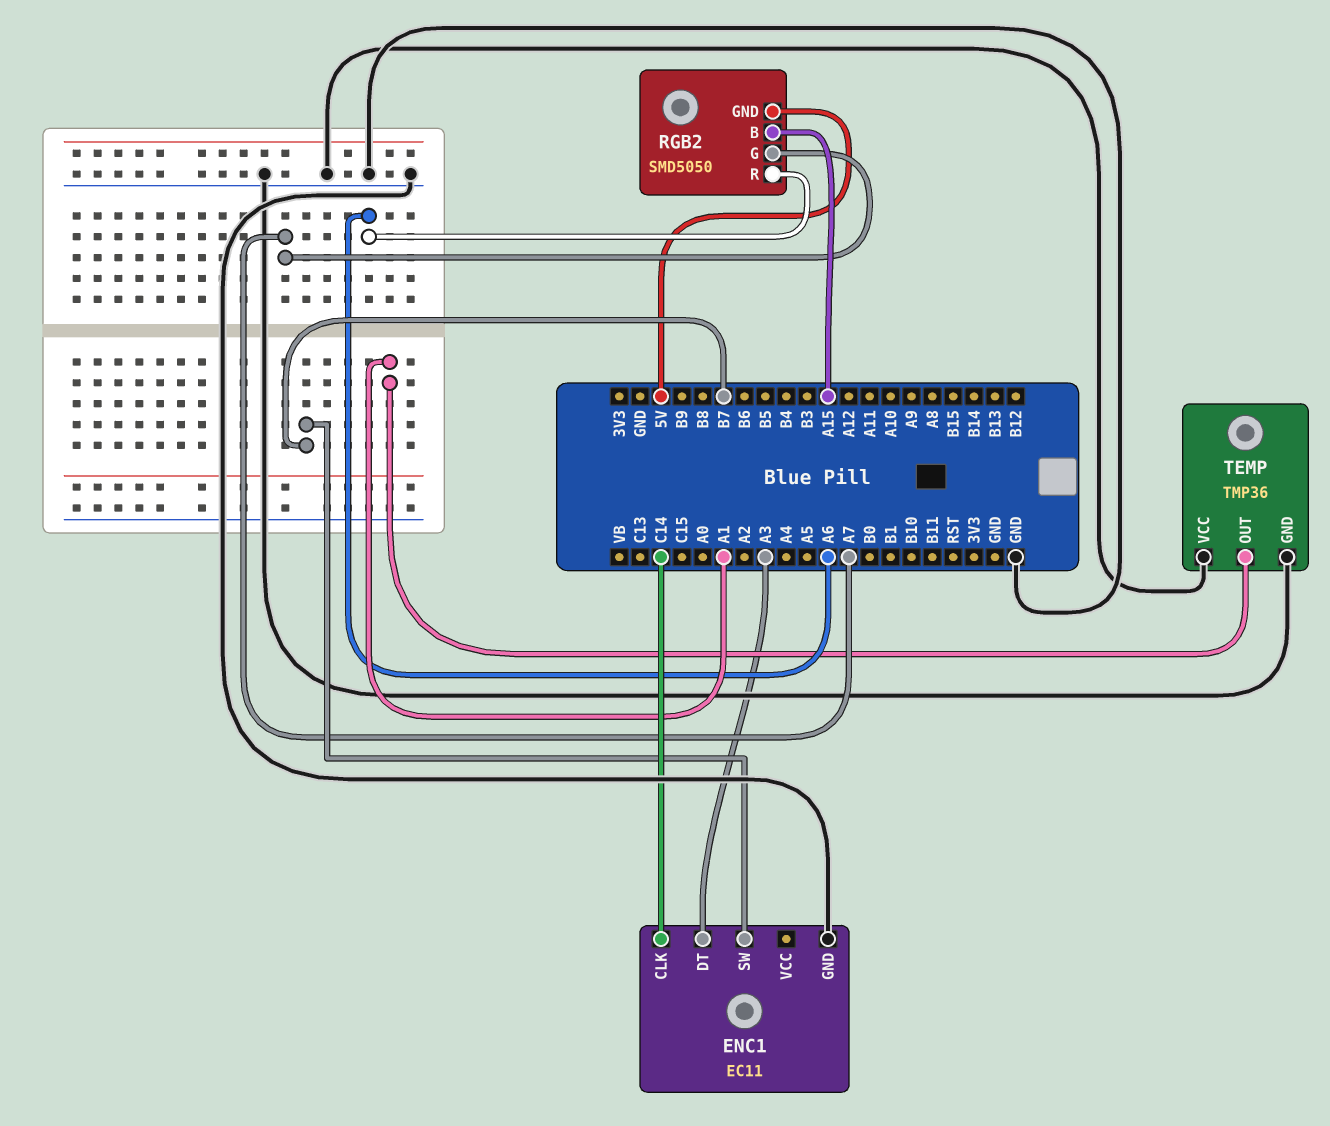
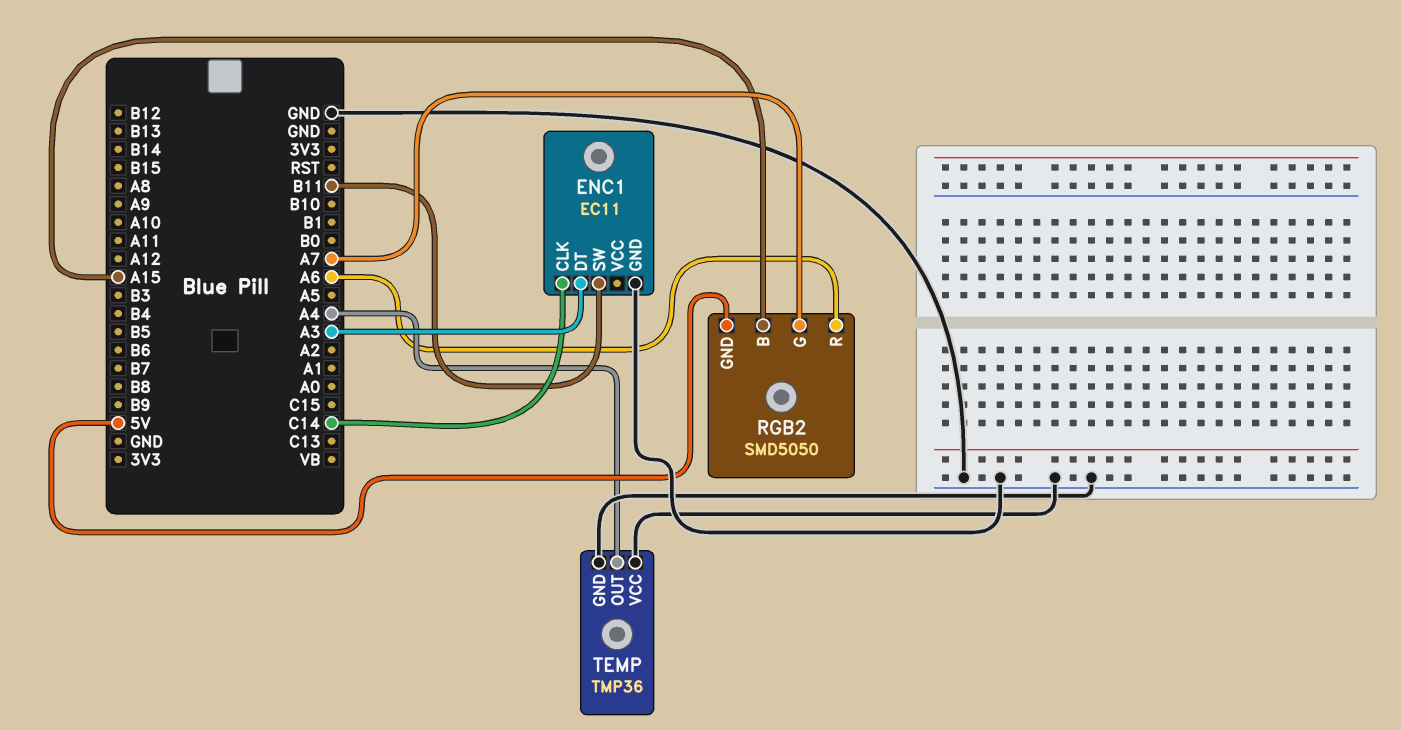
ENC1 pin SW: B7 -> B11
TEMP pin OUT: A1 -> A4

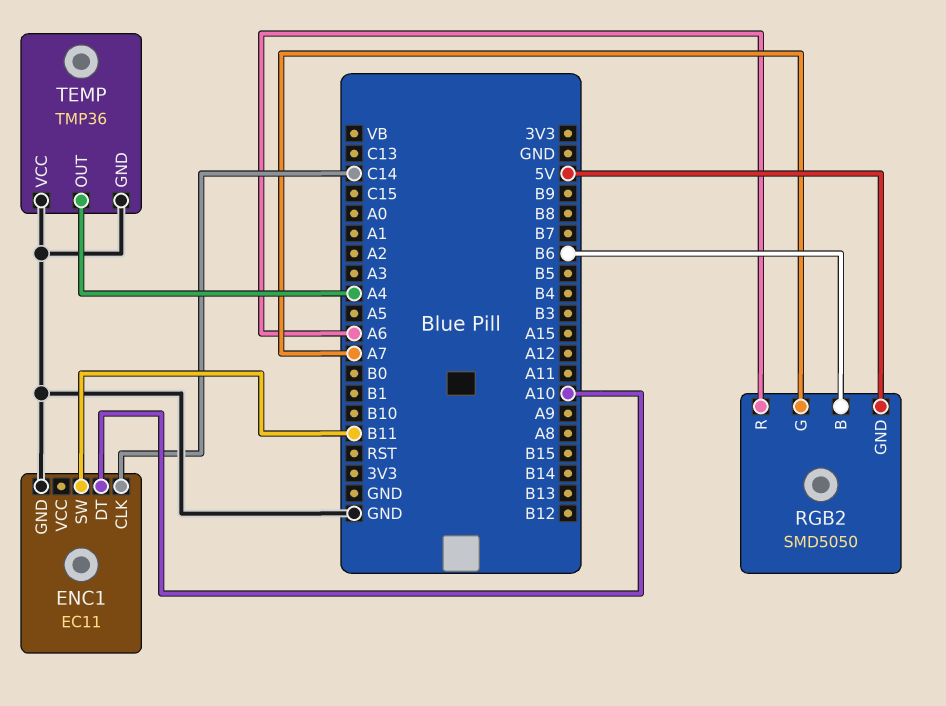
ENC1 pin DT: A3 -> A10
RGB2 pin B: A15 -> B6

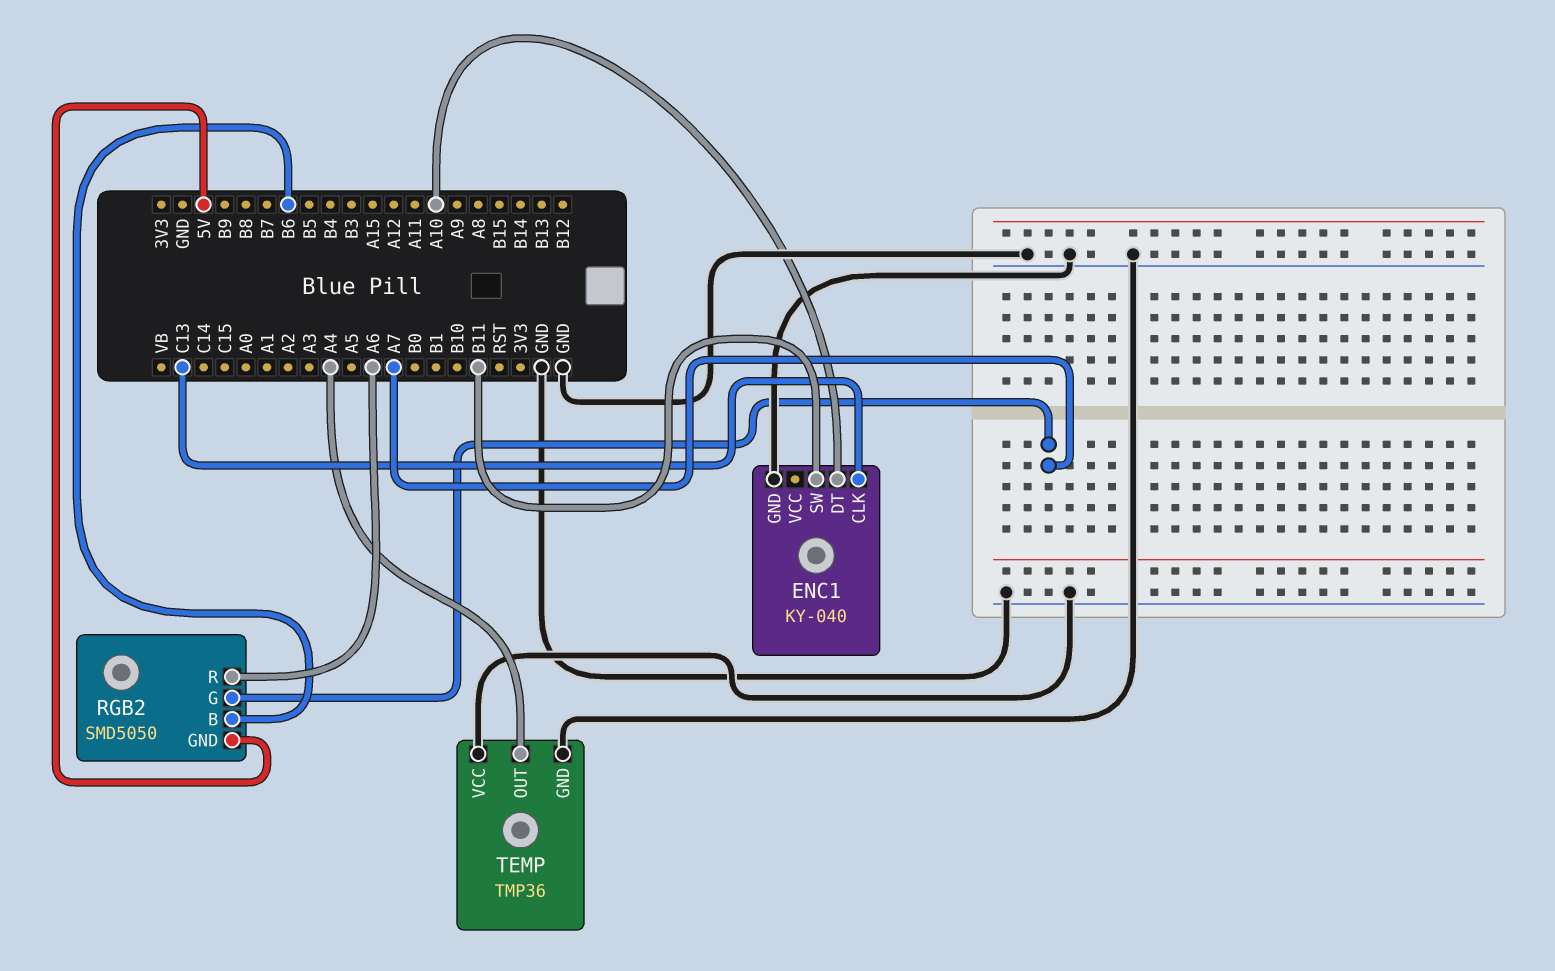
ENC1: EC11 -> KY-040
ENC1 pin CLK: C14 -> C13

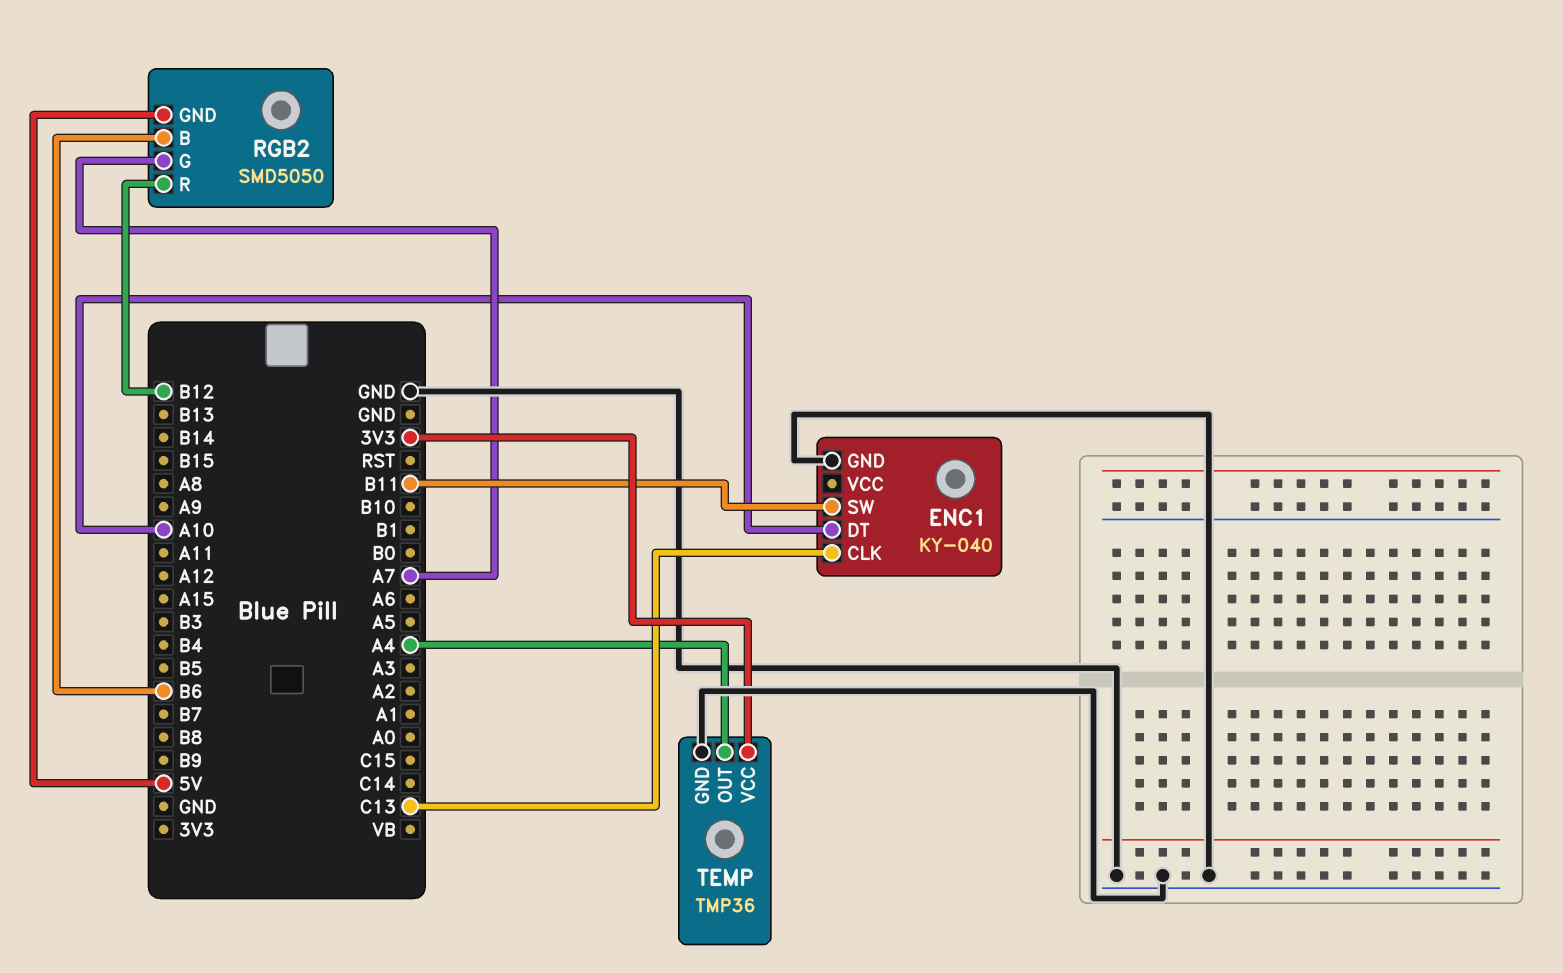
RGB2 pin R: A6 -> B12
TEMP pin VCC: GND -> 3V3

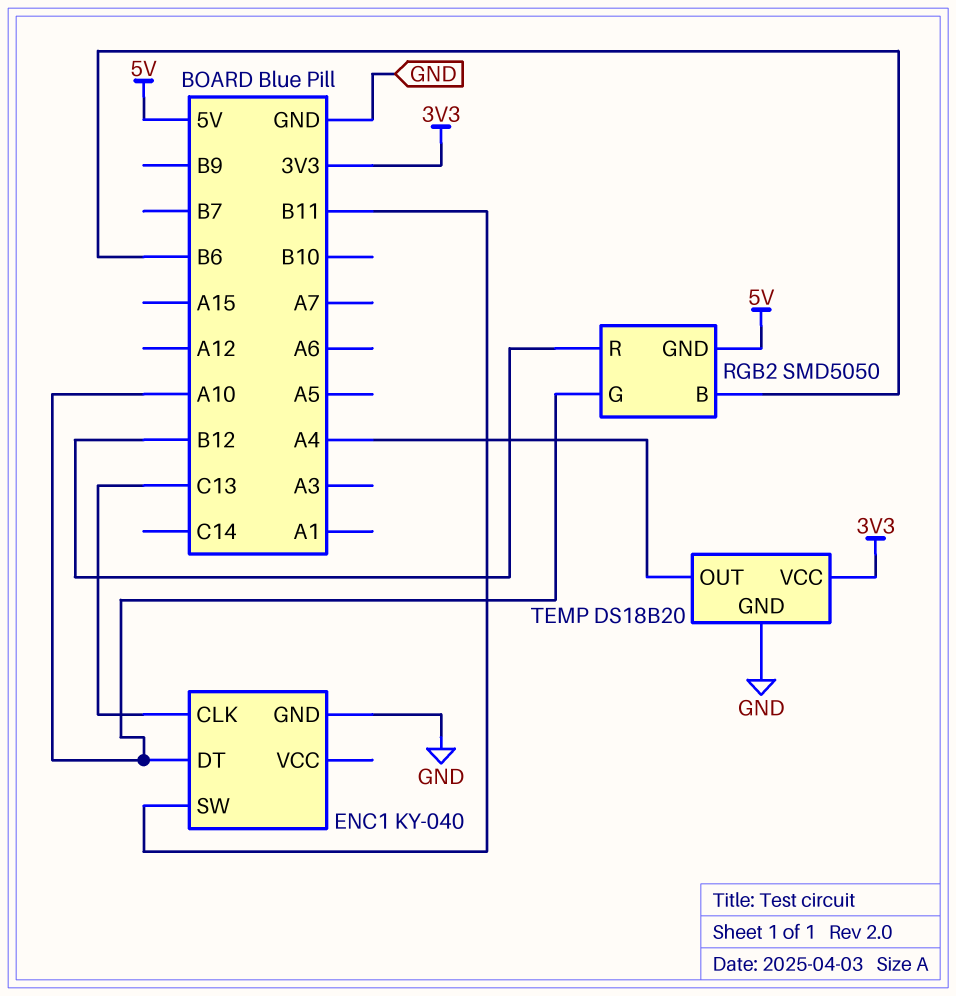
RGB2 pin G: A7 -> A10
TEMP: TMP36 -> DS18B20

